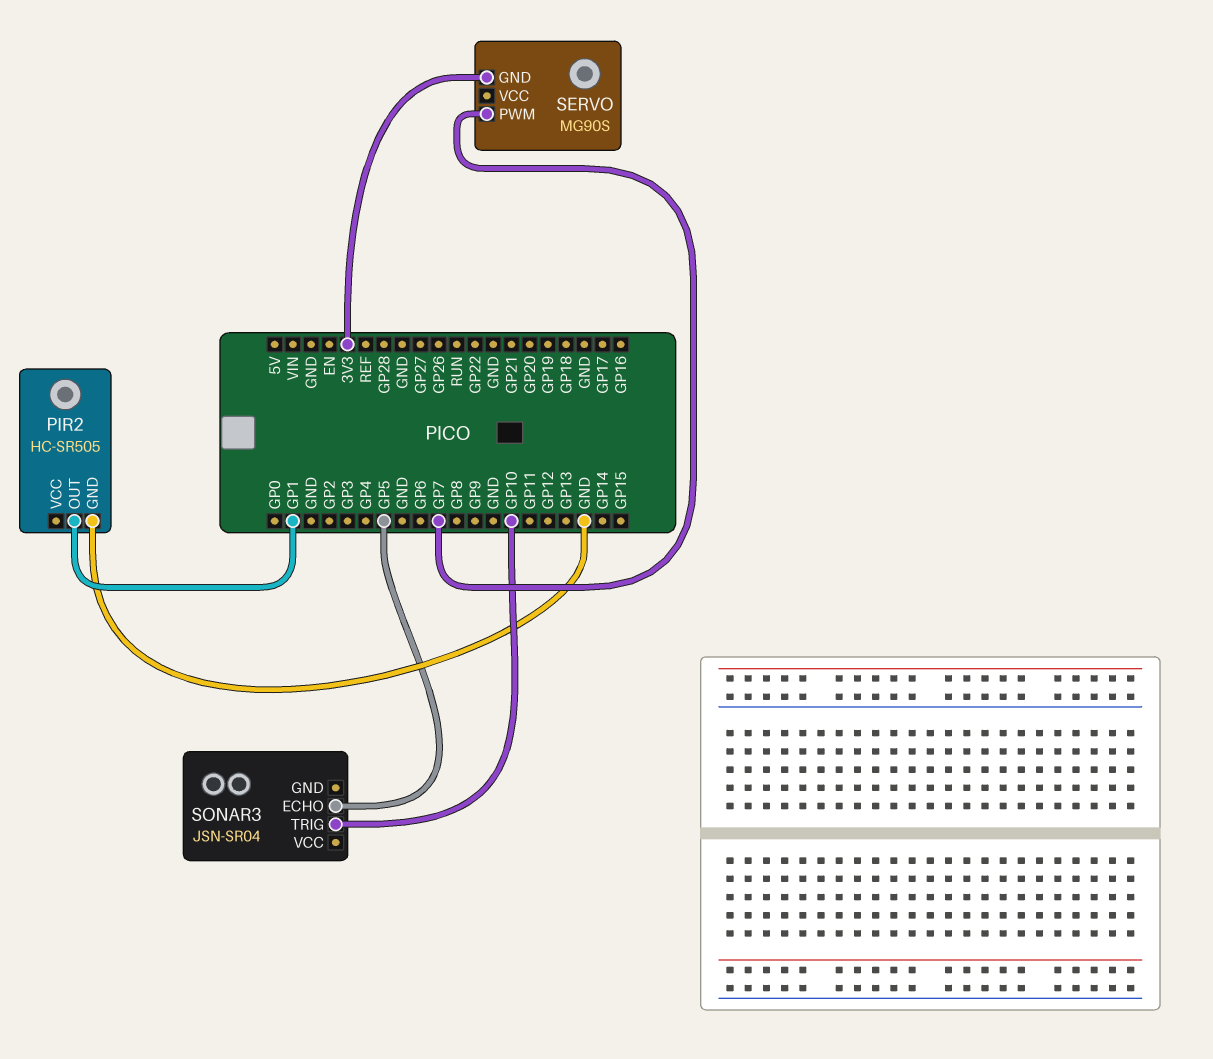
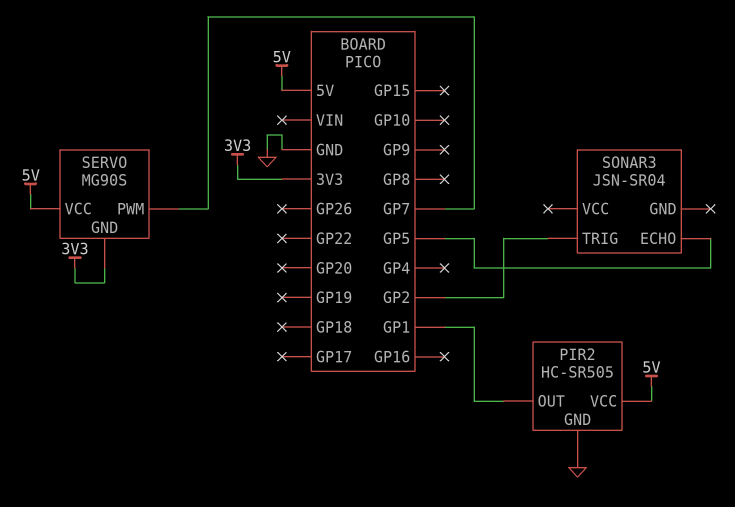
PIR2 pin VCC: none -> 5V
SERVO pin VCC: none -> 5V
SONAR3 pin TRIG: GP10 -> GP2

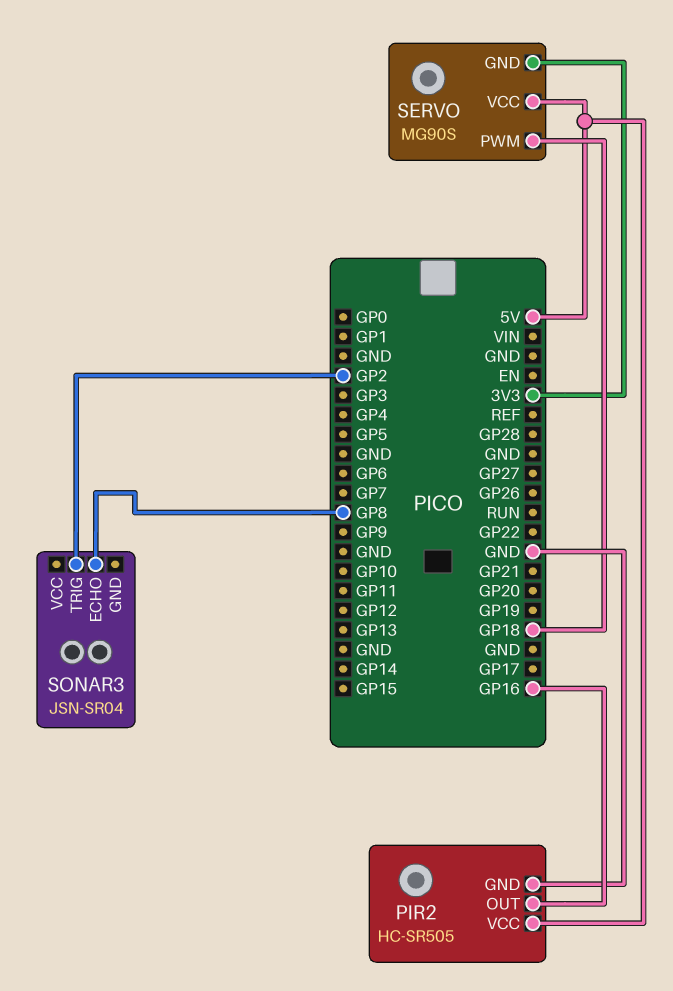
PIR2 pin OUT: GP1 -> GP16
SERVO pin PWM: GP7 -> GP18
SONAR3 pin ECHO: GP5 -> GP8

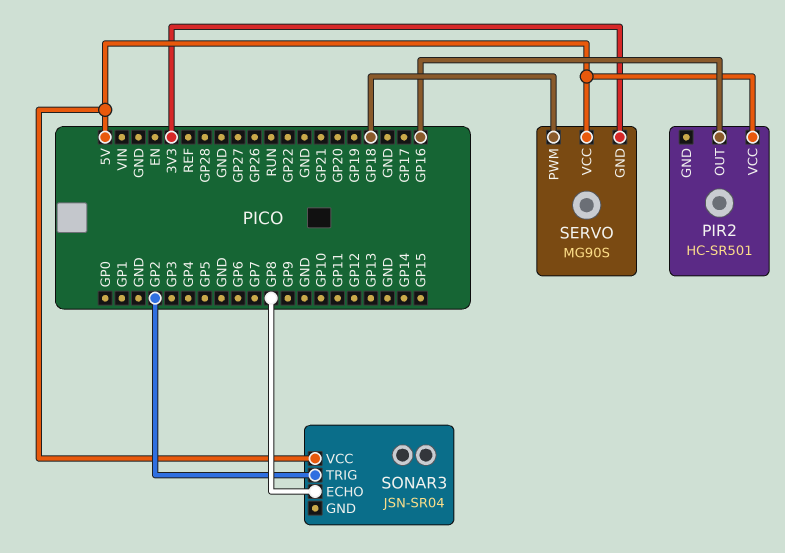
PIR2: HC-SR505 -> HC-SR501
PIR2 pin GND: GND -> none
SONAR3 pin VCC: none -> 5V

